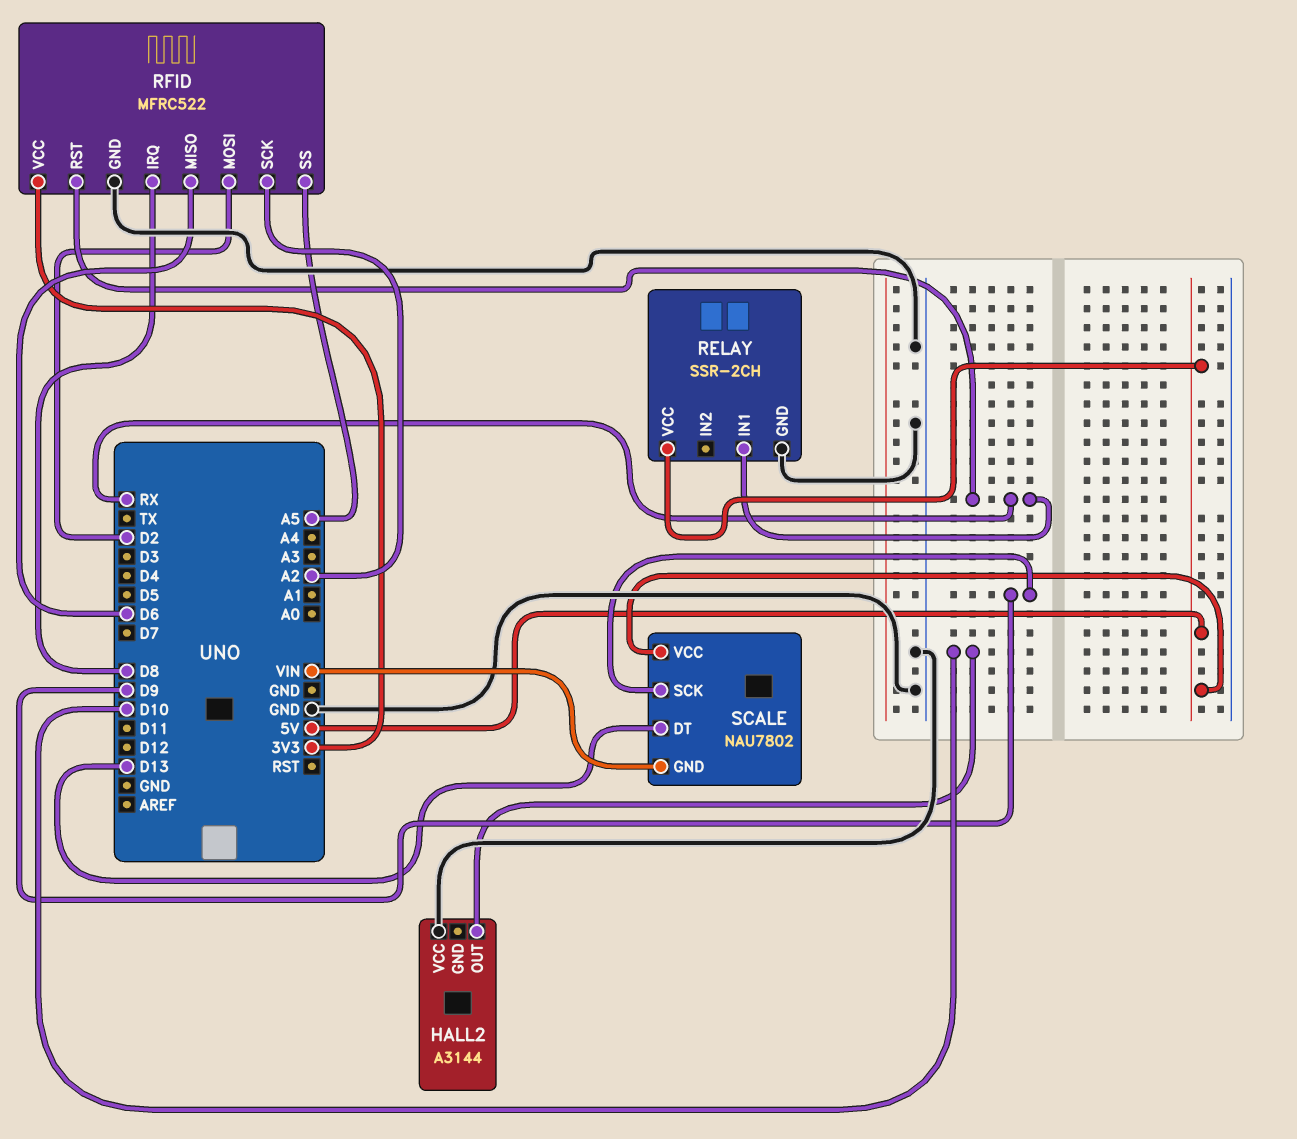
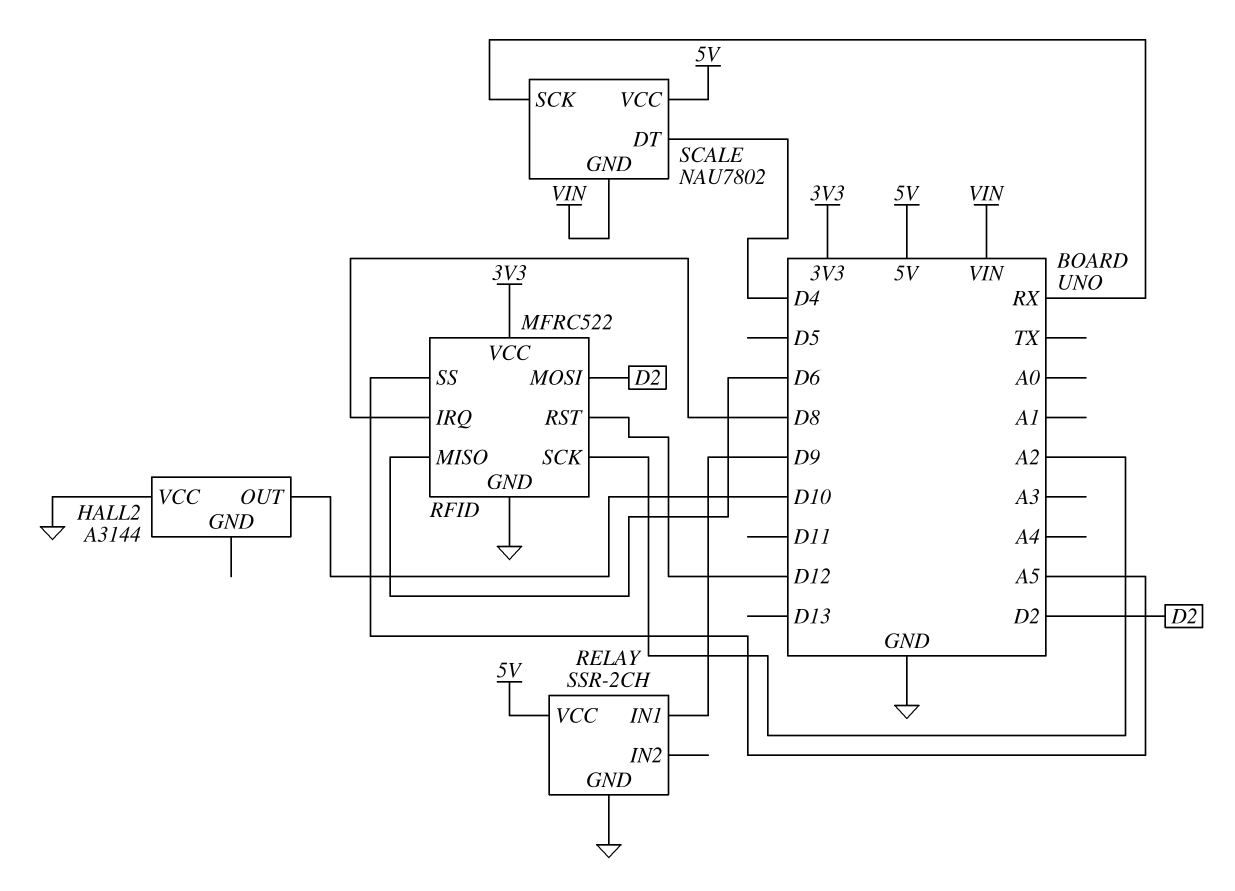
RELAY pin IN1: RX -> D9
RFID pin RST: RX -> D12
SCALE pin DT: D13 -> D4
SCALE pin SCK: D9 -> RX

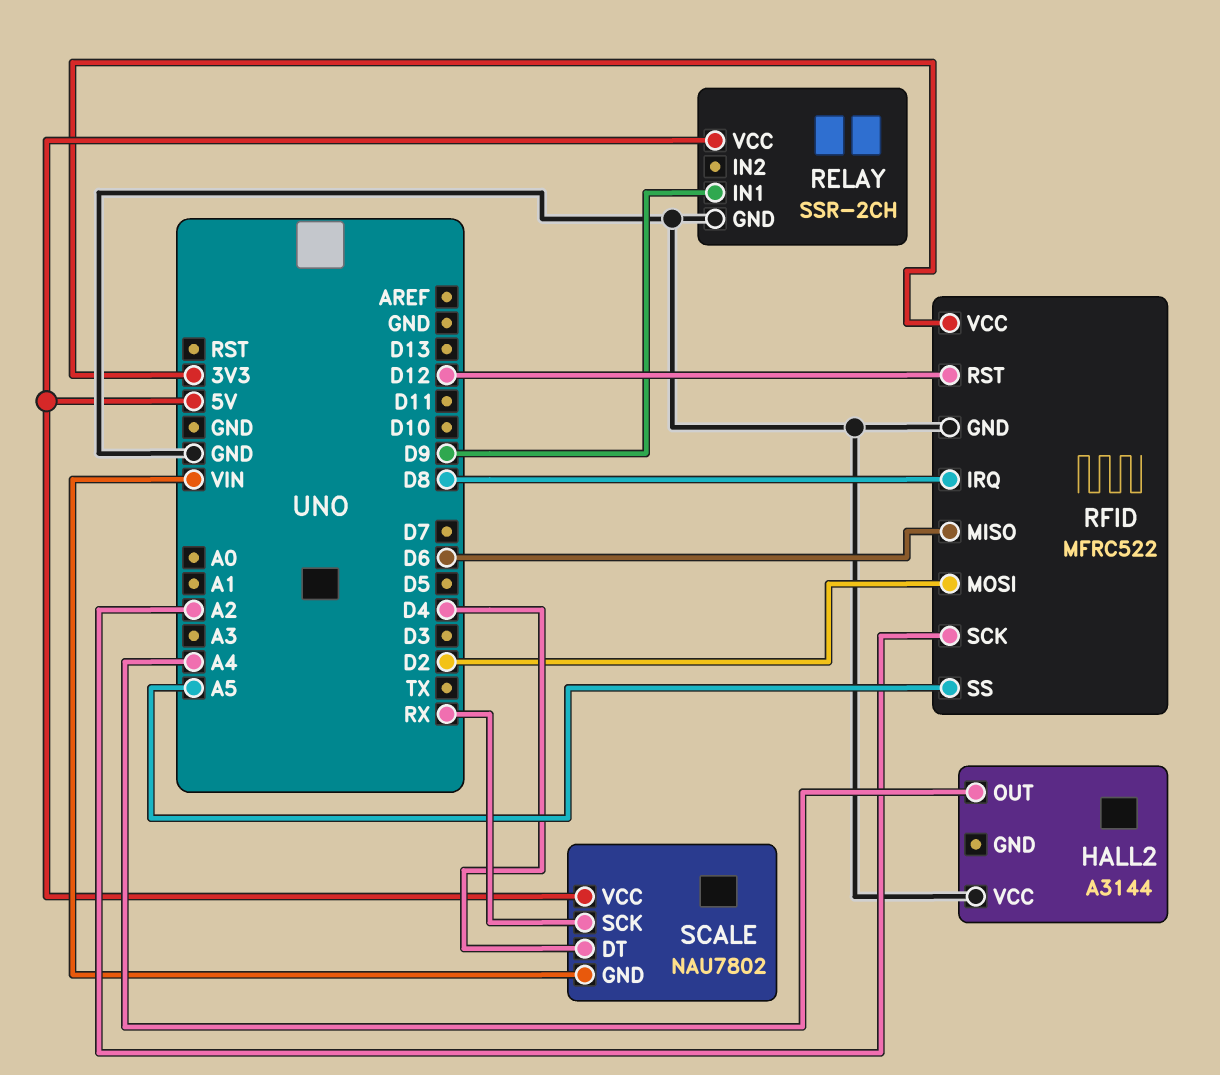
HALL2 pin OUT: D10 -> A4

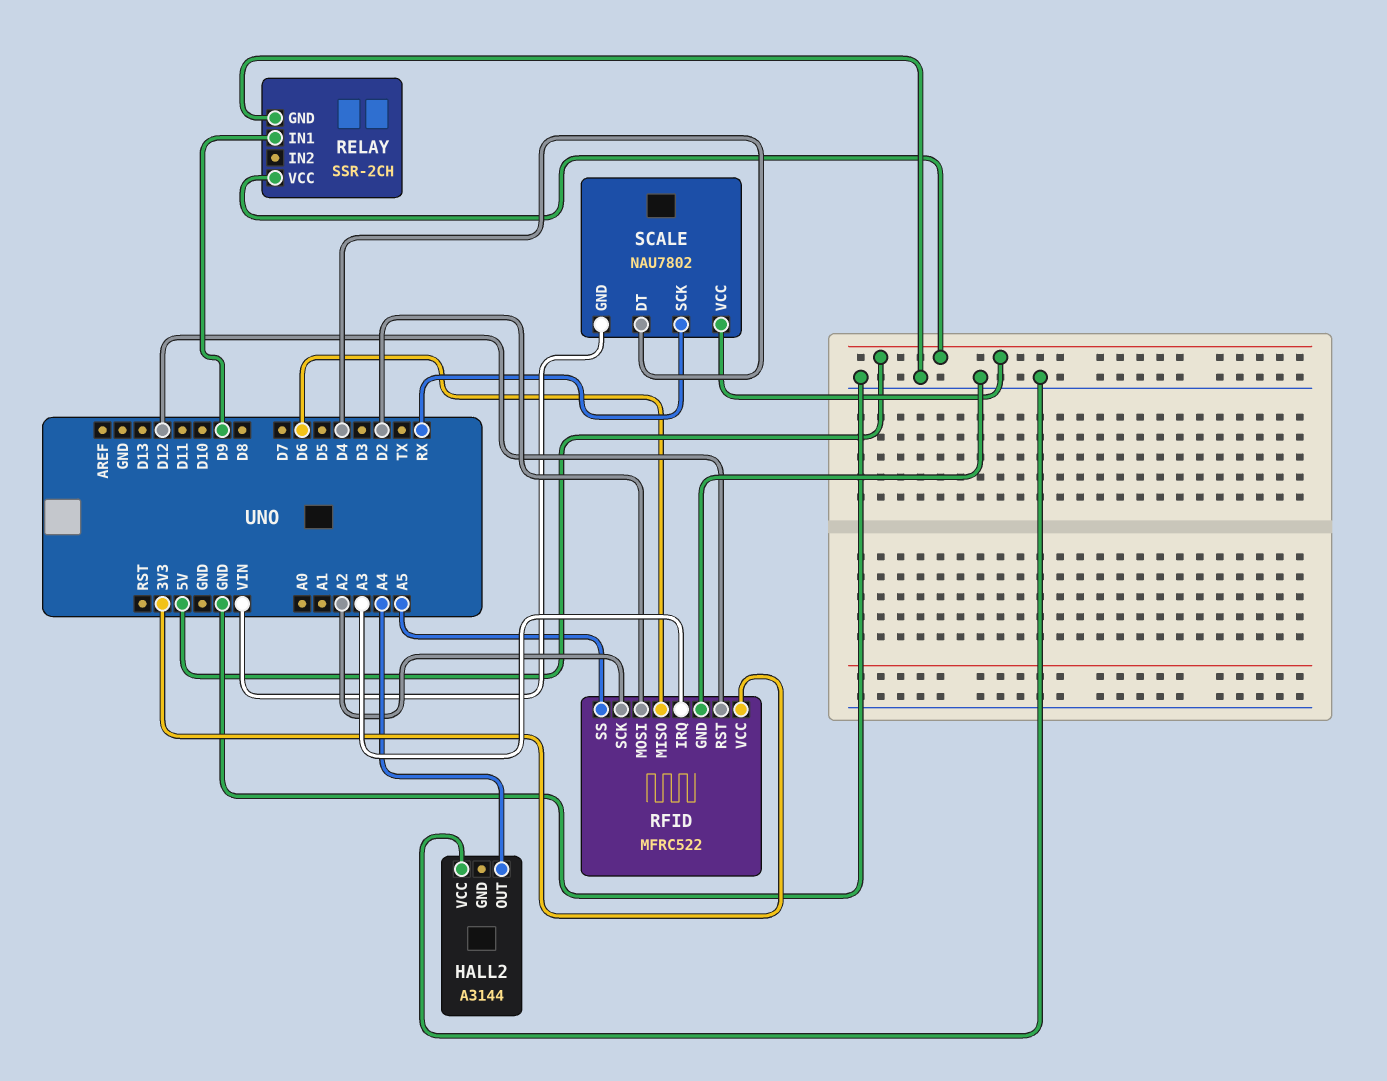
RFID pin IRQ: D8 -> A3

